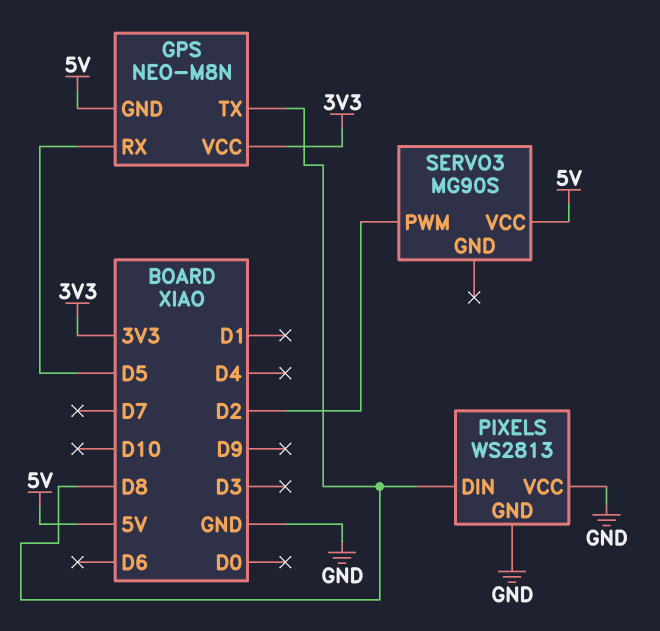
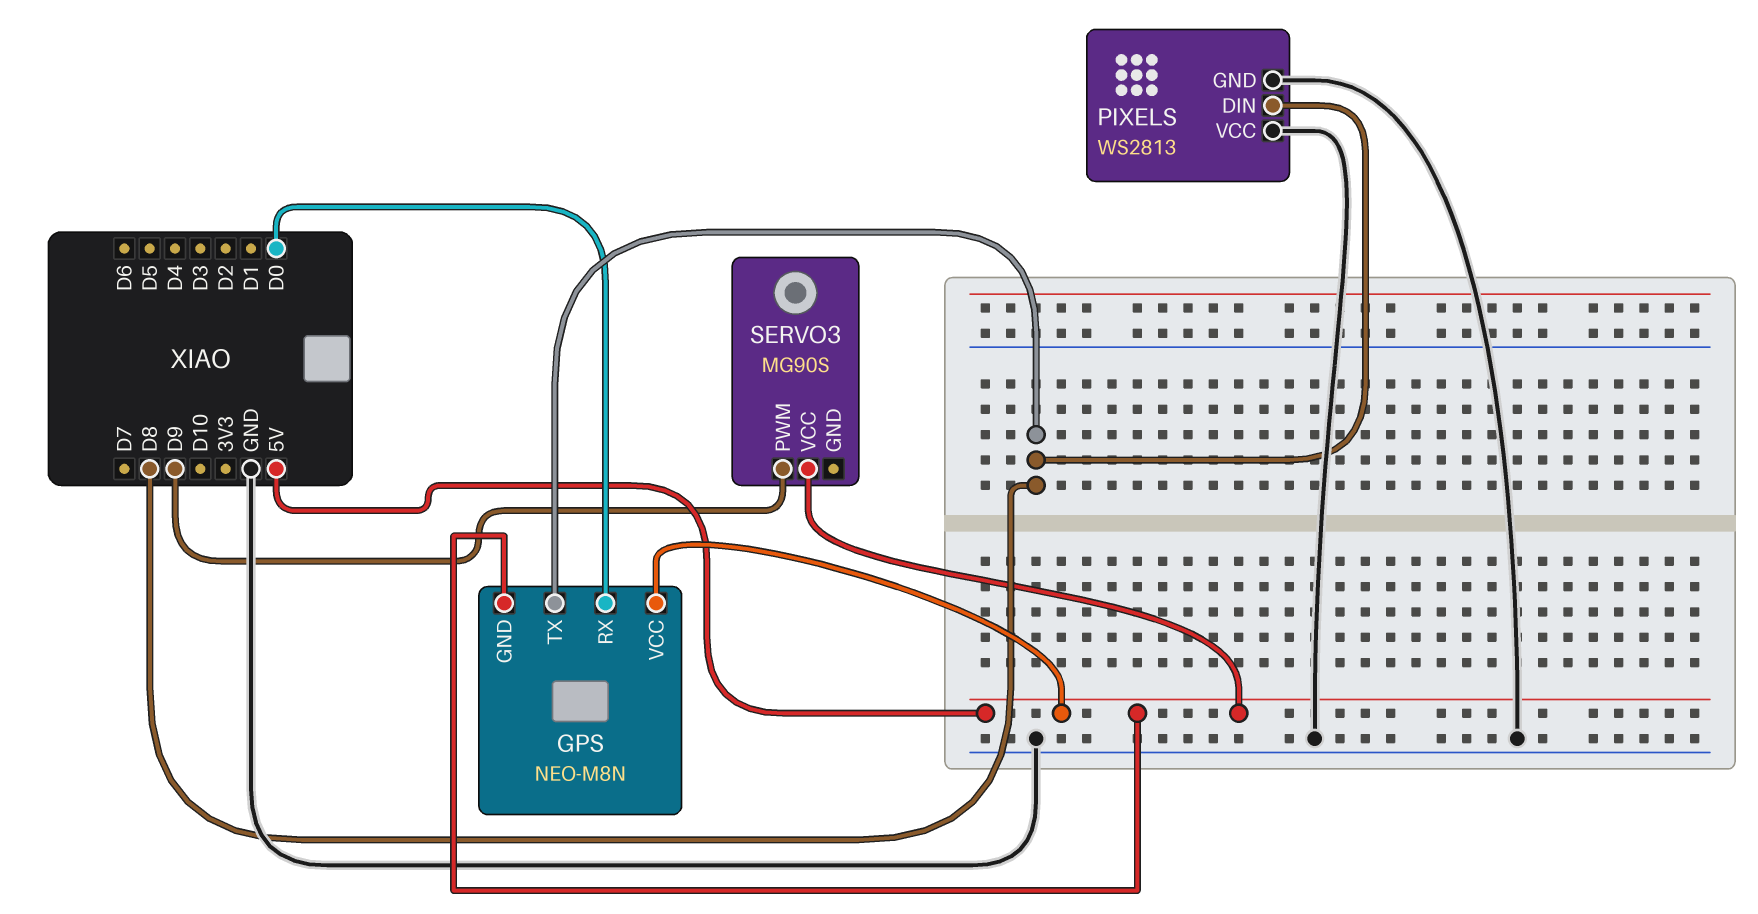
GPS pin RX: D5 -> D0
GPS pin VCC: 3V3 -> 5V
SERVO3 pin PWM: D2 -> D9

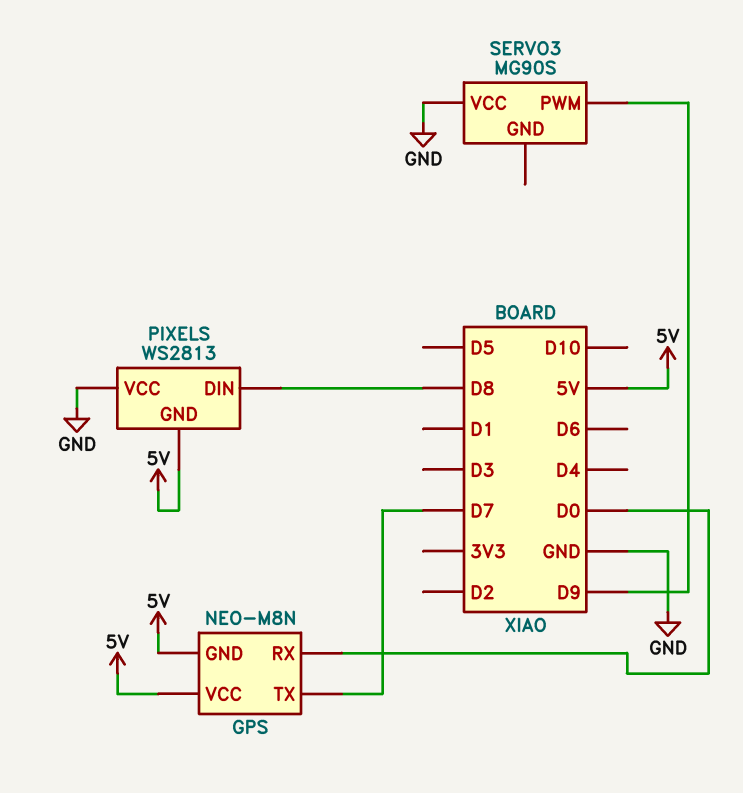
GPS pin TX: D8 -> D7
PIXELS pin GND: GND -> 5V
SERVO3 pin VCC: 5V -> GND

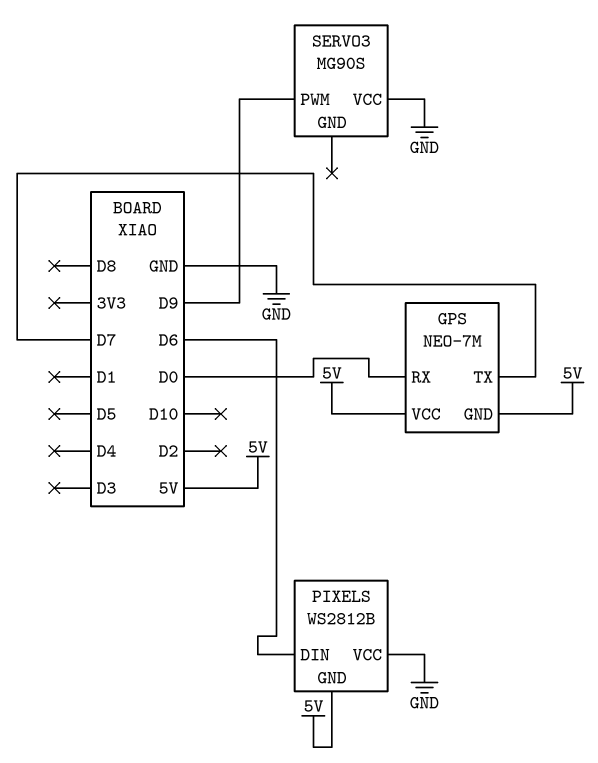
GPS: NEO-M8N -> NEO-7M
PIXELS: WS2813 -> WS2812B
PIXELS pin DIN: D8 -> D6

